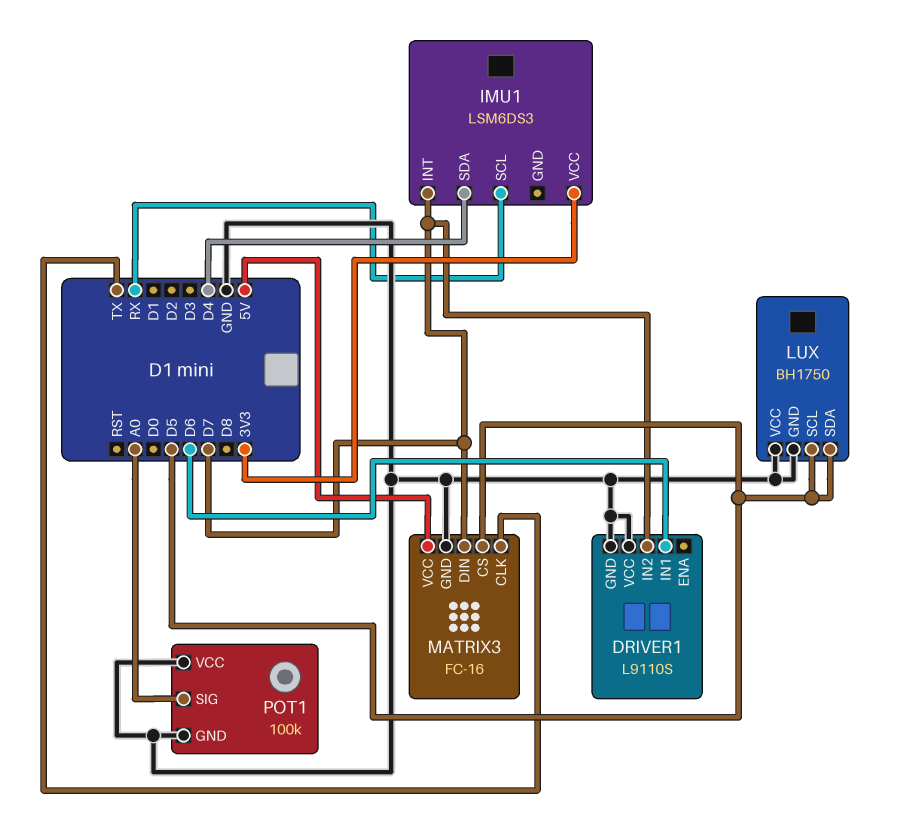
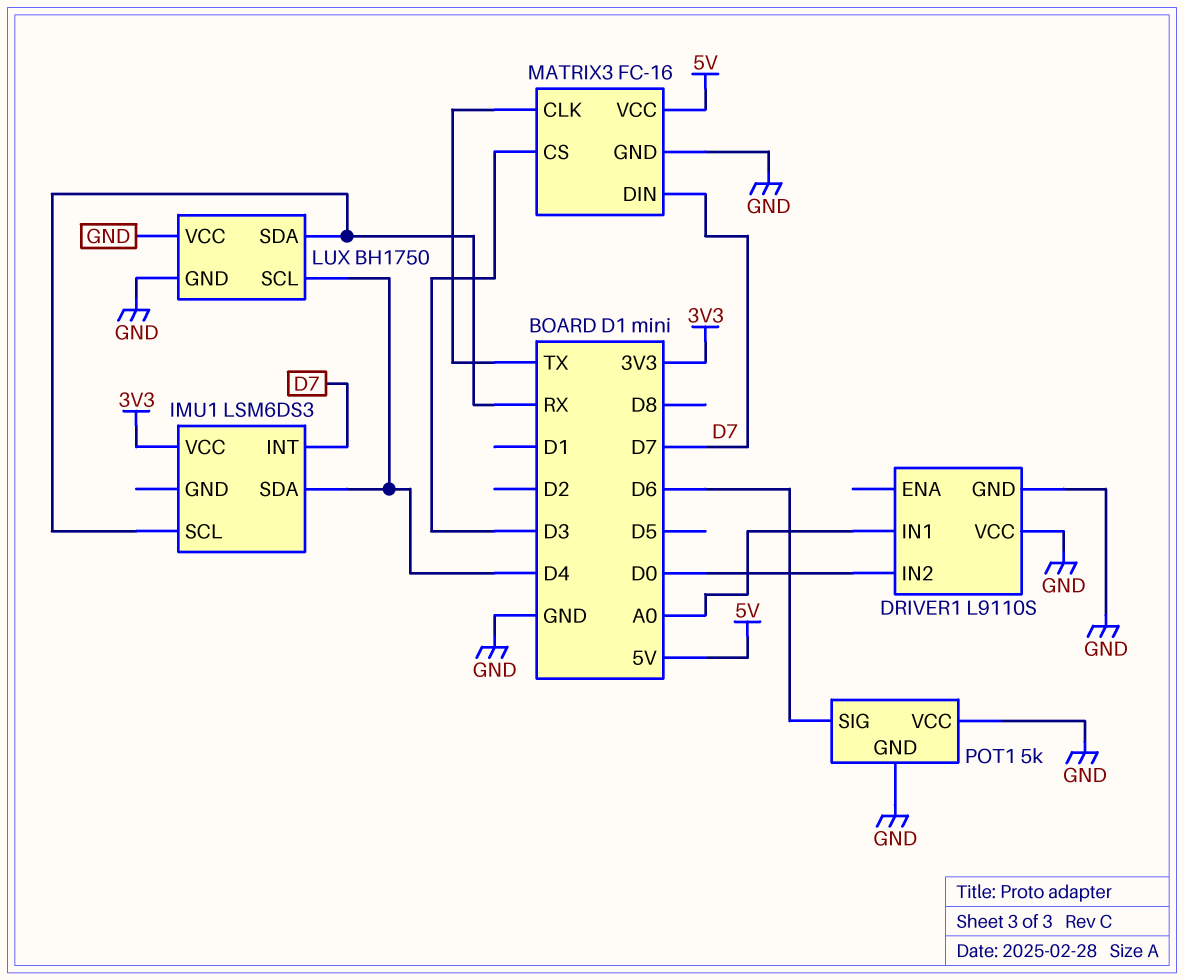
DRIVER1 pin IN1: D6 -> A0
DRIVER1 pin IN2: D7 -> D0
LUX pin SCL: D5 -> D4
LUX pin SDA: D5 -> RX
MATRIX3 pin CS: D5 -> D3
POT1: 100k -> 5k
POT1 pin SIG: A0 -> D6

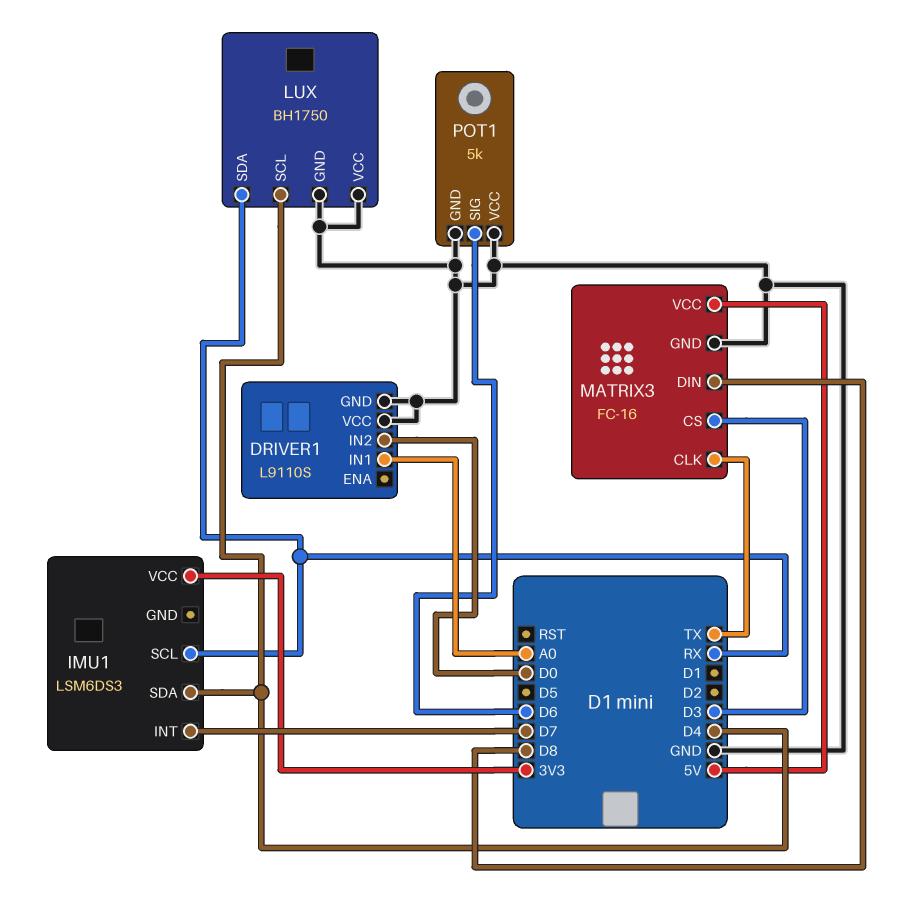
MATRIX3 pin DIN: D7 -> D8

